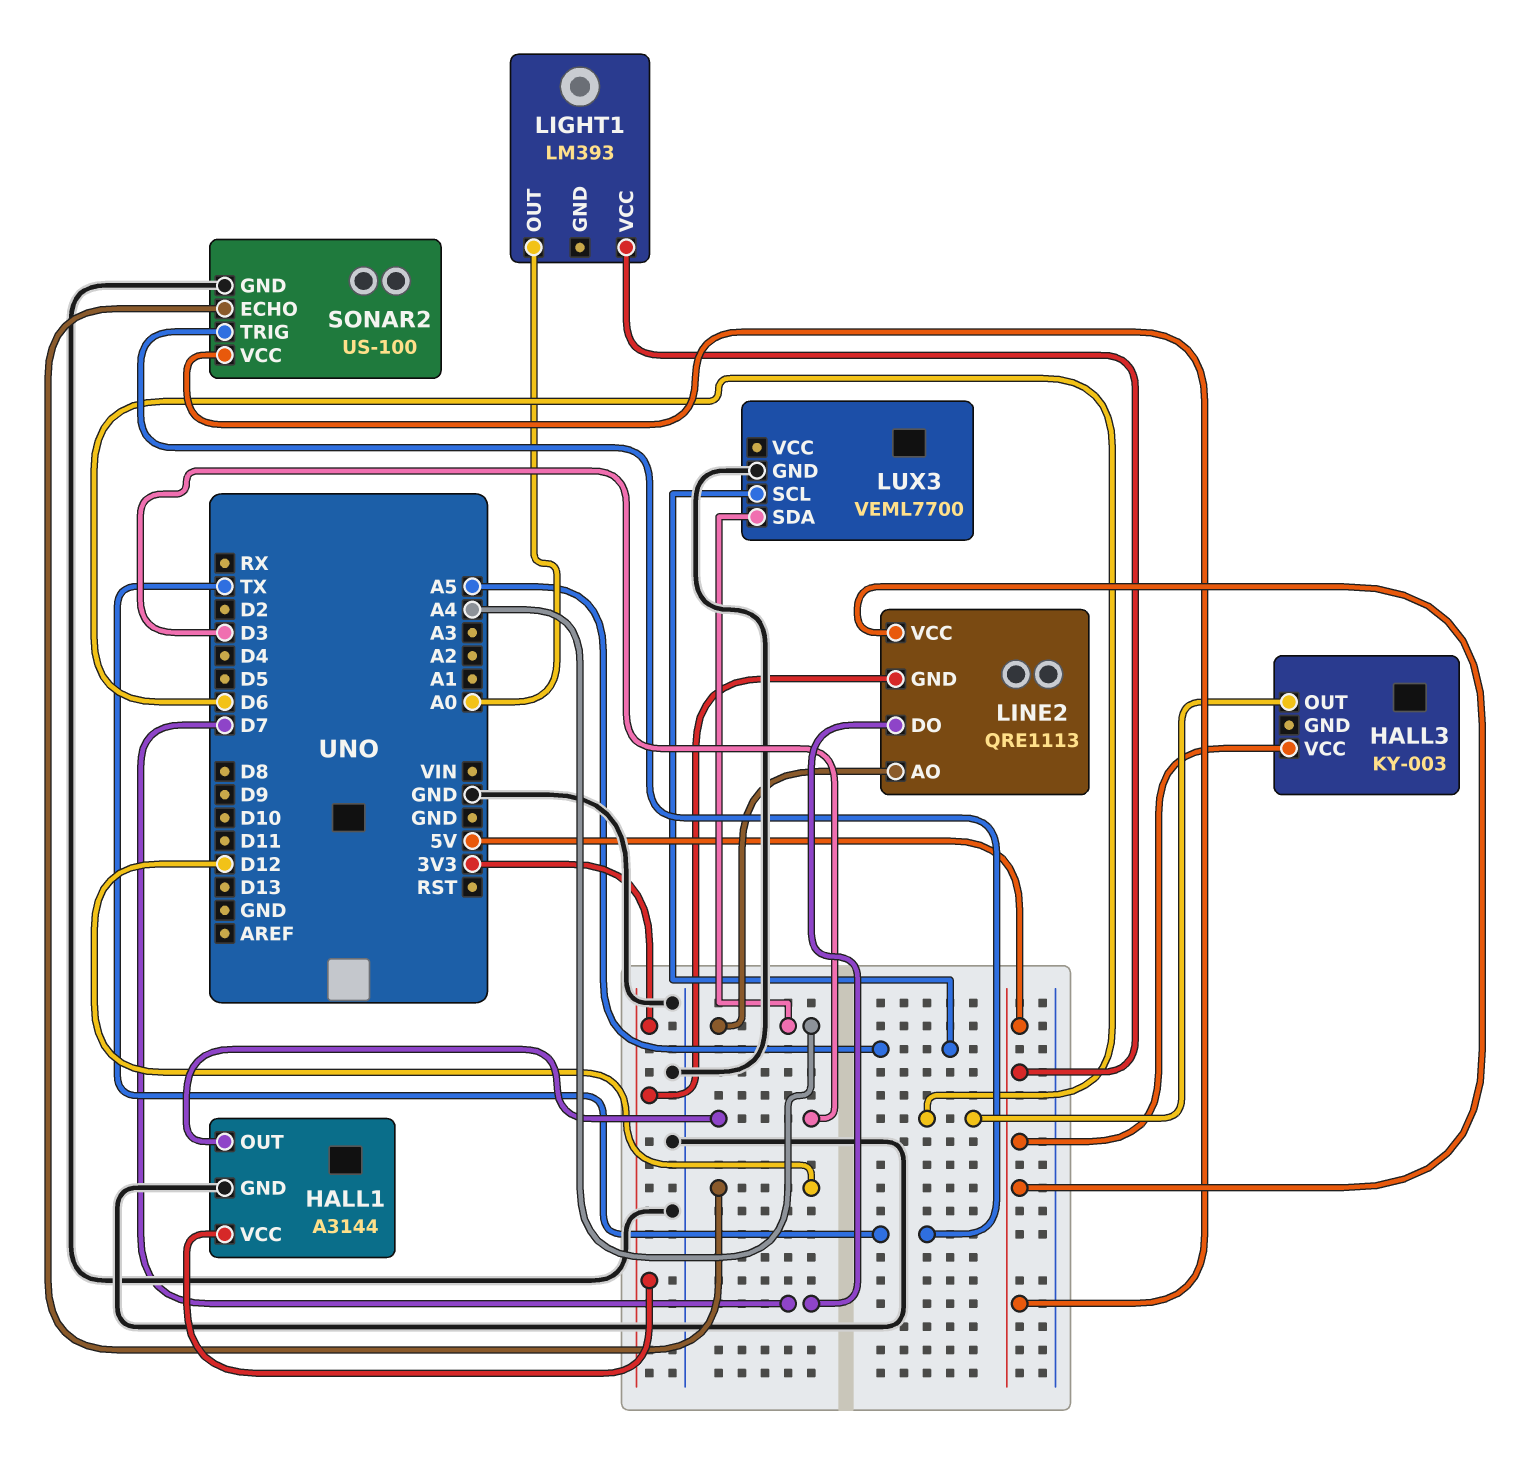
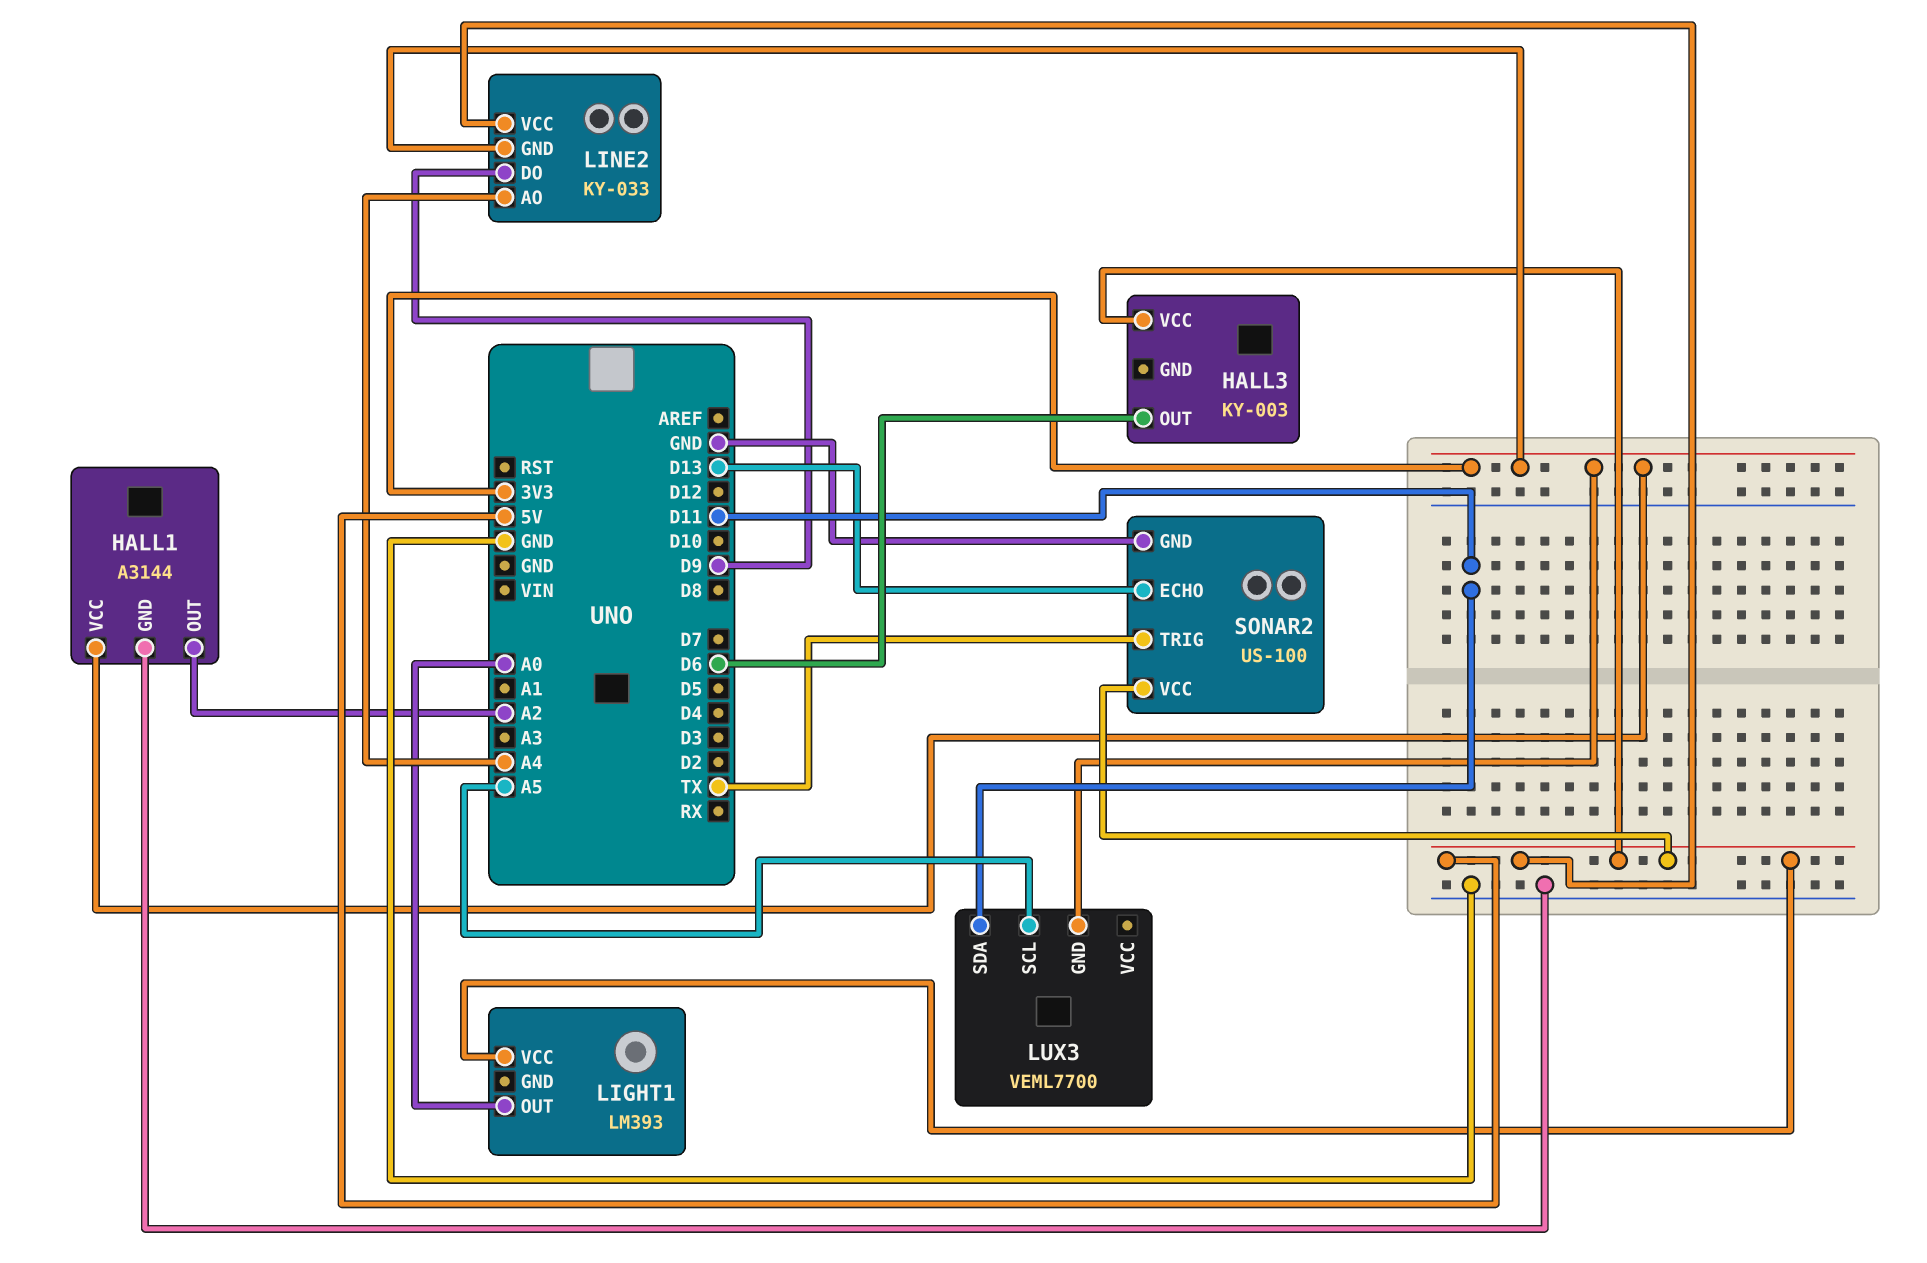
HALL1 pin OUT: D3 -> A2
LINE2: QRE1113 -> KY-033
LINE2 pin DO: D7 -> D9
LUX3 pin GND: GND -> 3V3
LUX3 pin SDA: A4 -> D11
SONAR2 pin ECHO: D12 -> D13

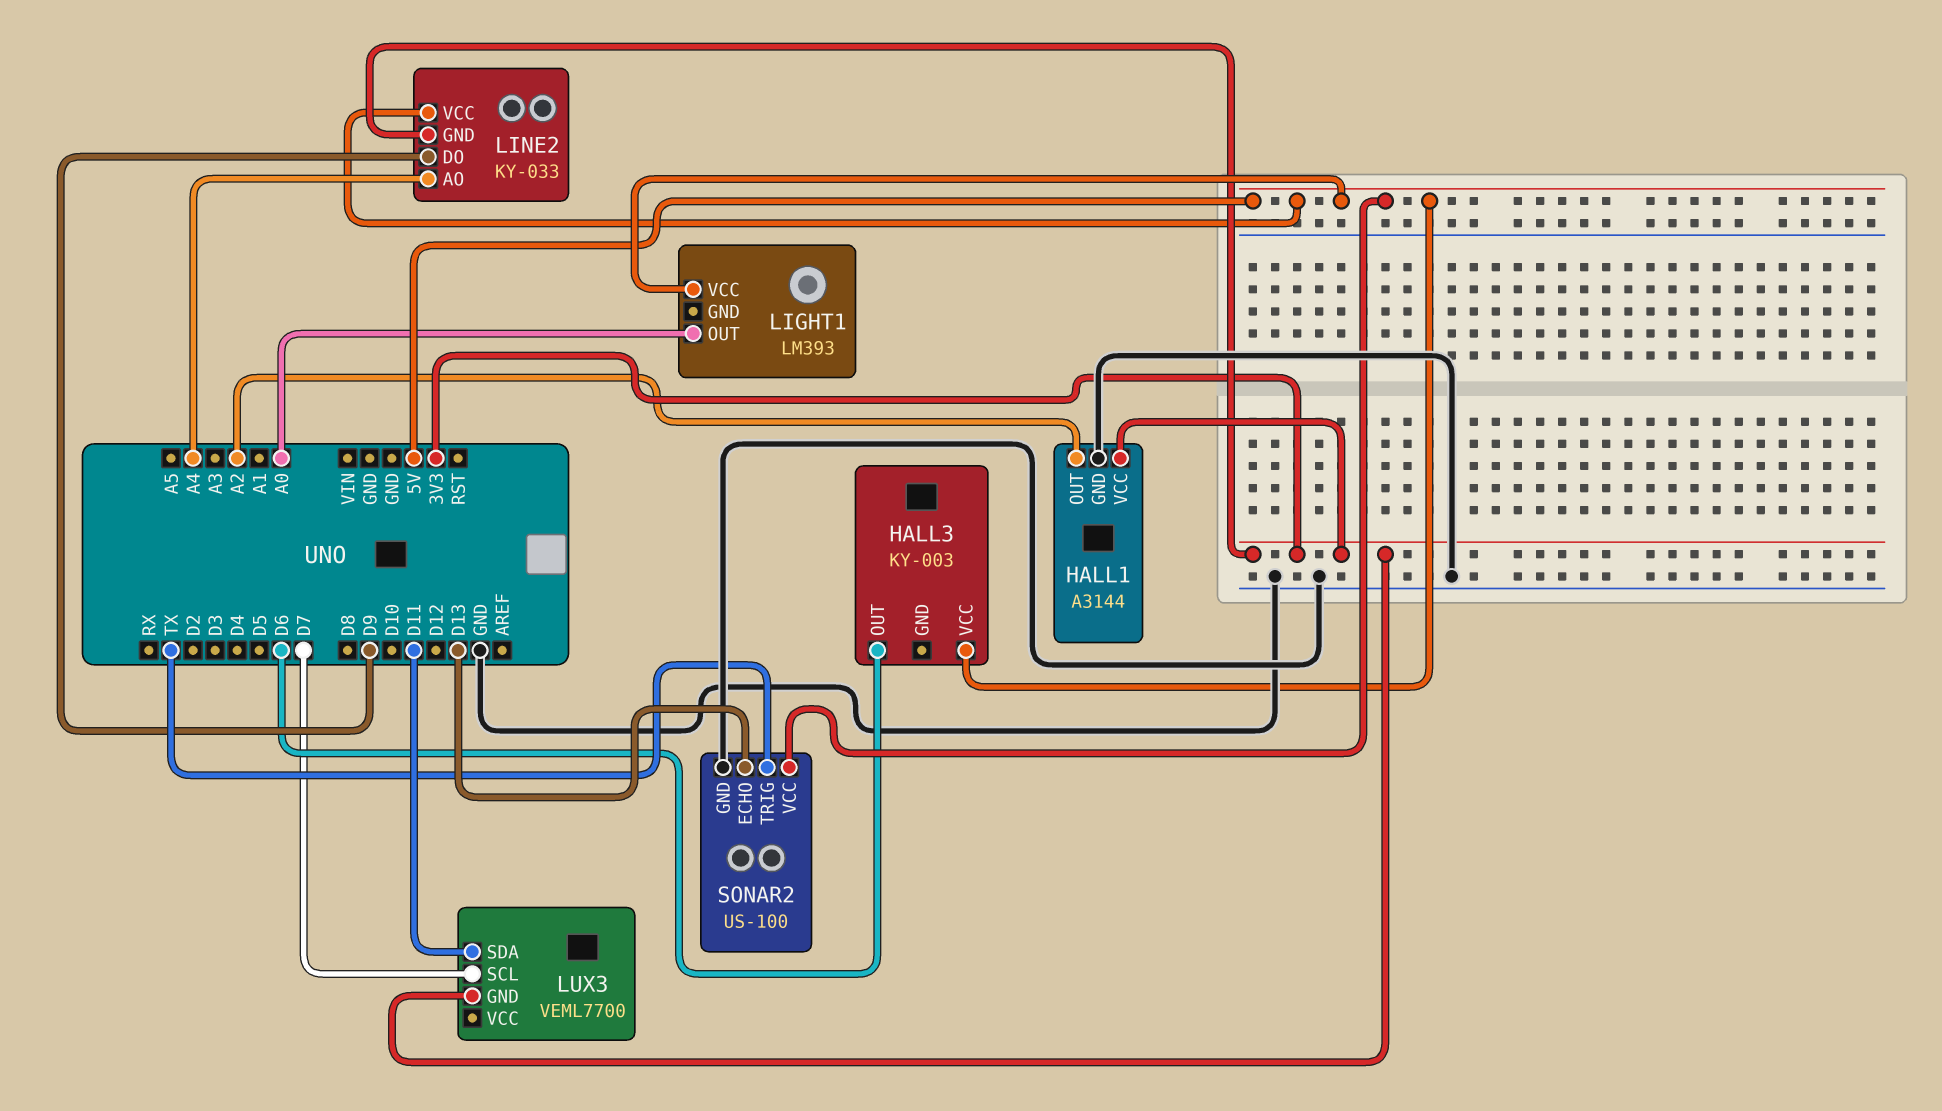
LUX3 pin SCL: A5 -> D7

